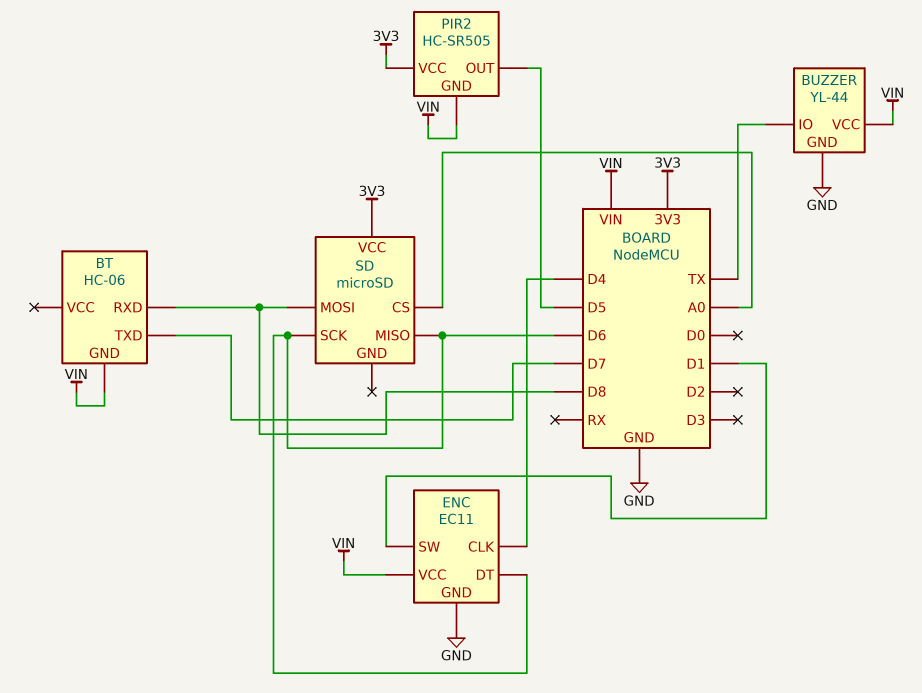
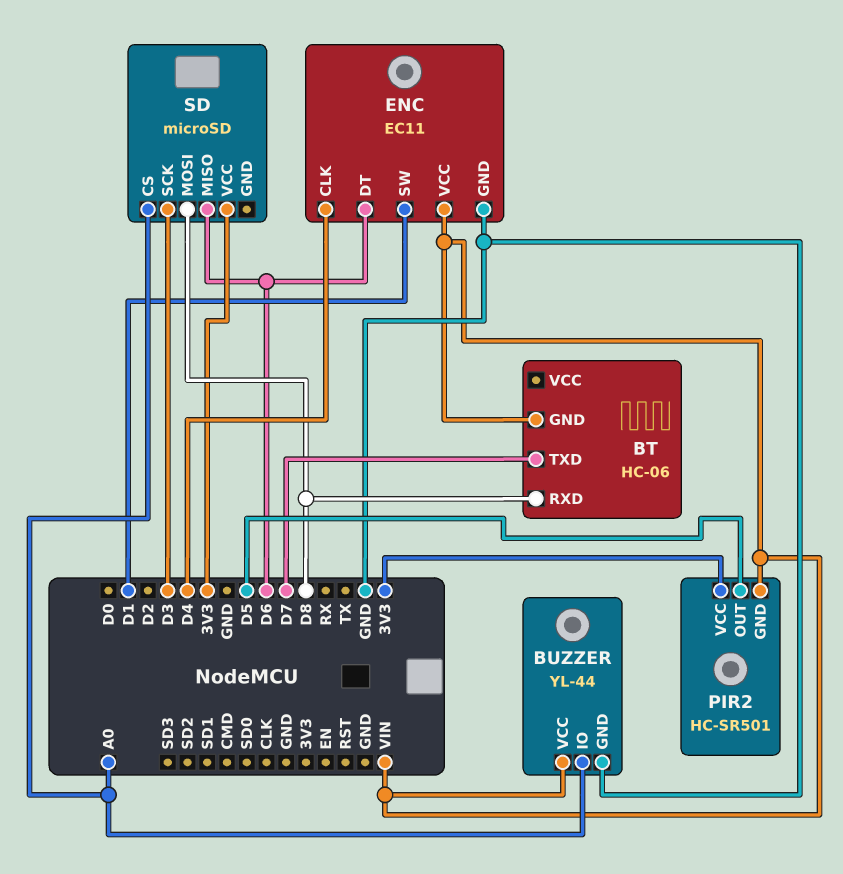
BUZZER pin IO: TX -> A0
PIR2: HC-SR505 -> HC-SR501
SD pin SCK: D6 -> D3

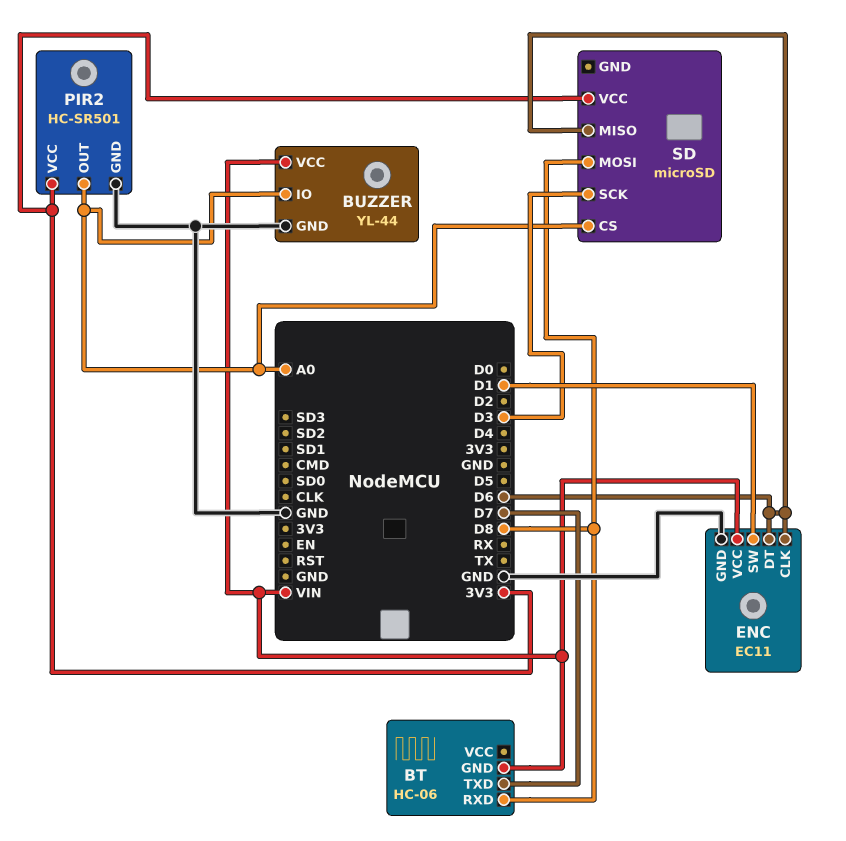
ENC pin CLK: D4 -> D6
PIR2 pin GND: VIN -> GND
PIR2 pin OUT: D5 -> A0

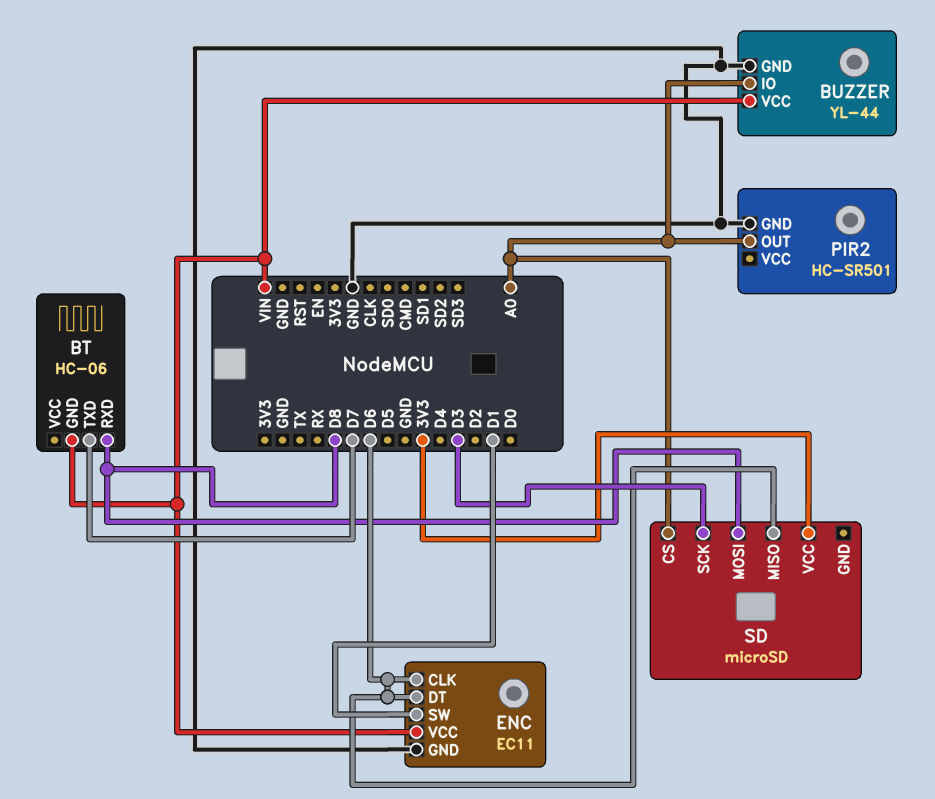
PIR2 pin VCC: 3V3 -> none

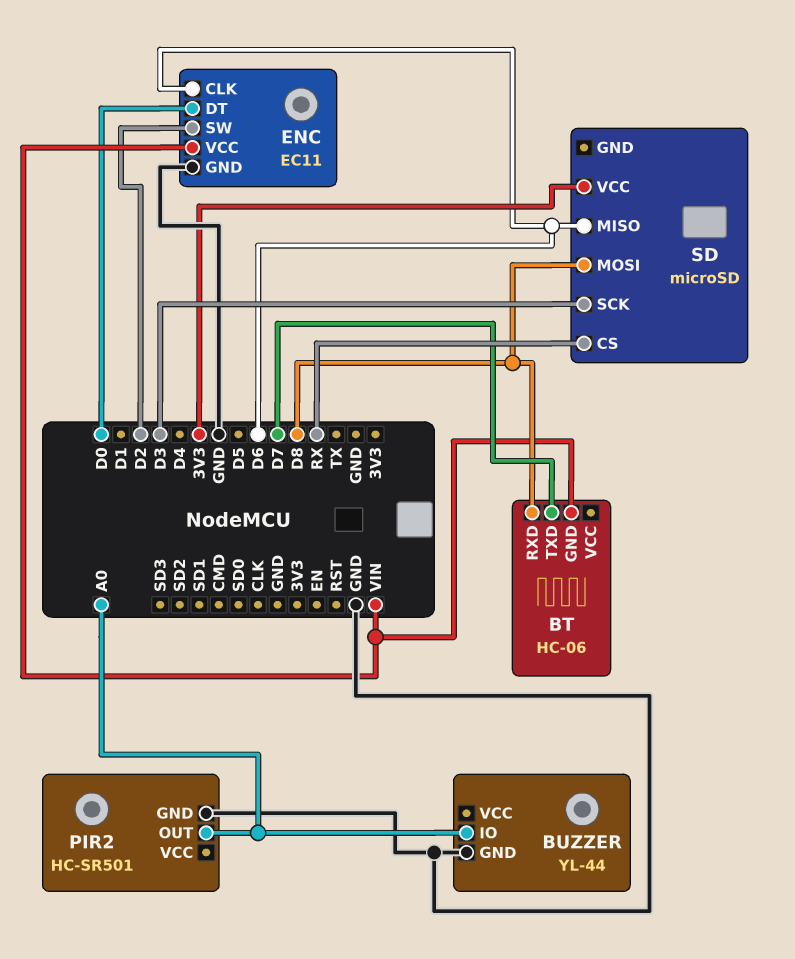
BUZZER pin VCC: VIN -> none
ENC pin DT: D6 -> D0
ENC pin SW: D1 -> D2
SD pin CS: A0 -> RX

